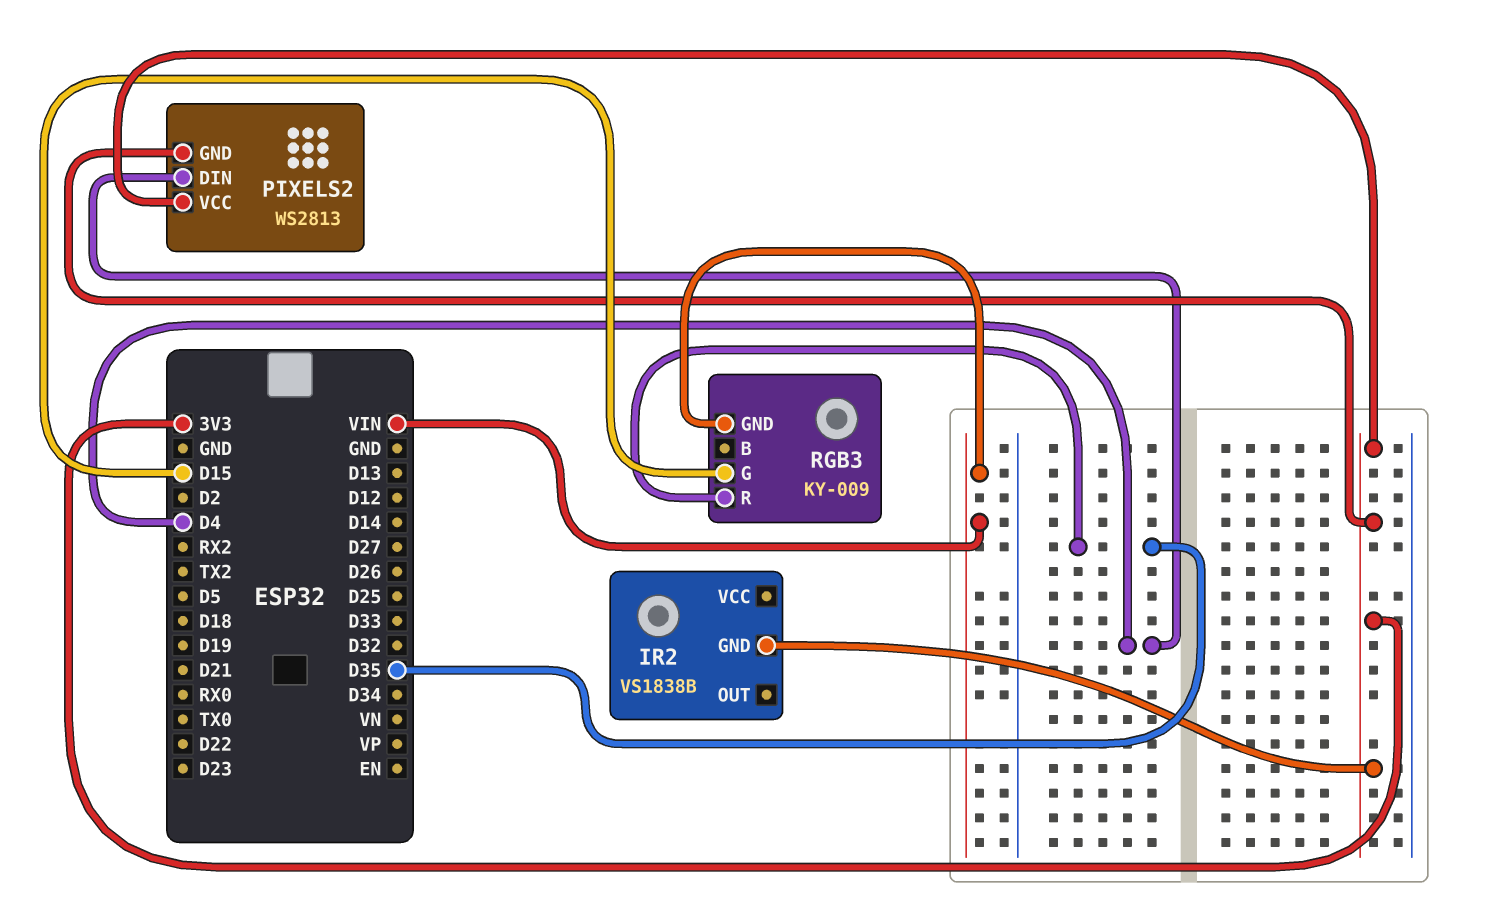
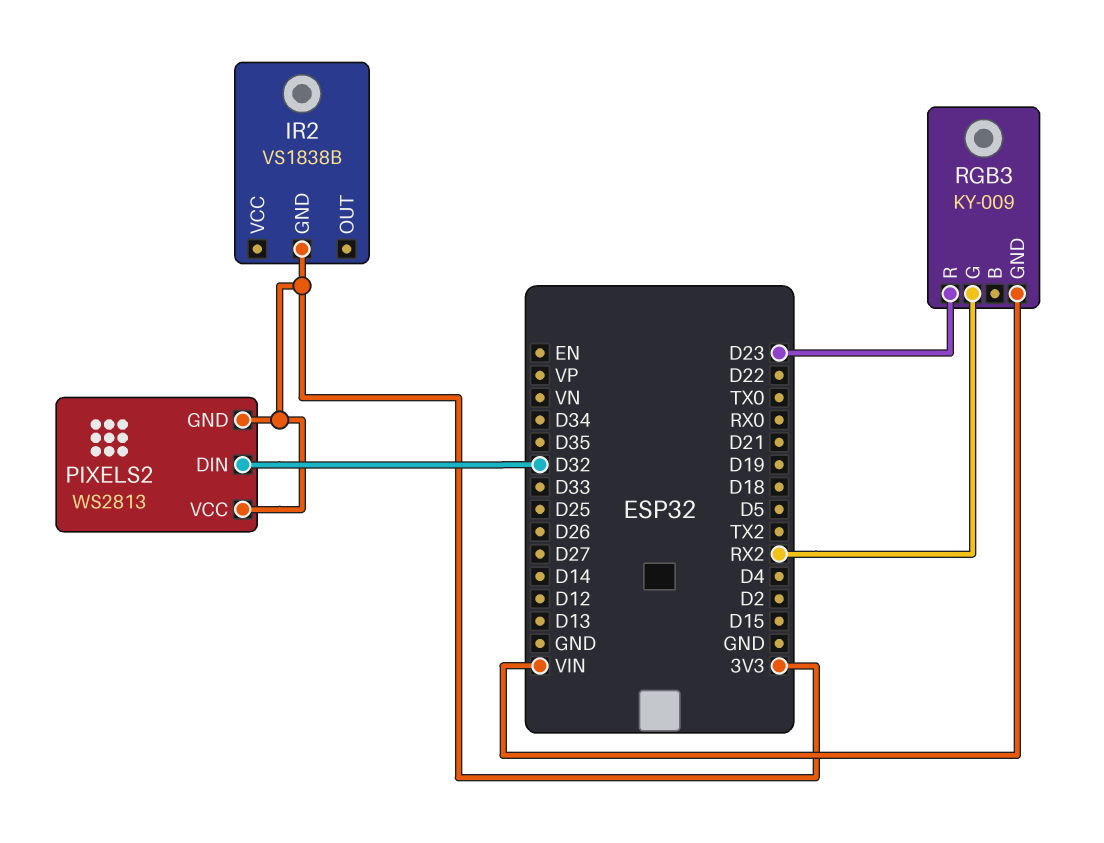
PIXELS2 pin DIN: D4 -> D32
RGB3 pin G: D15 -> RX2
RGB3 pin R: D35 -> D23

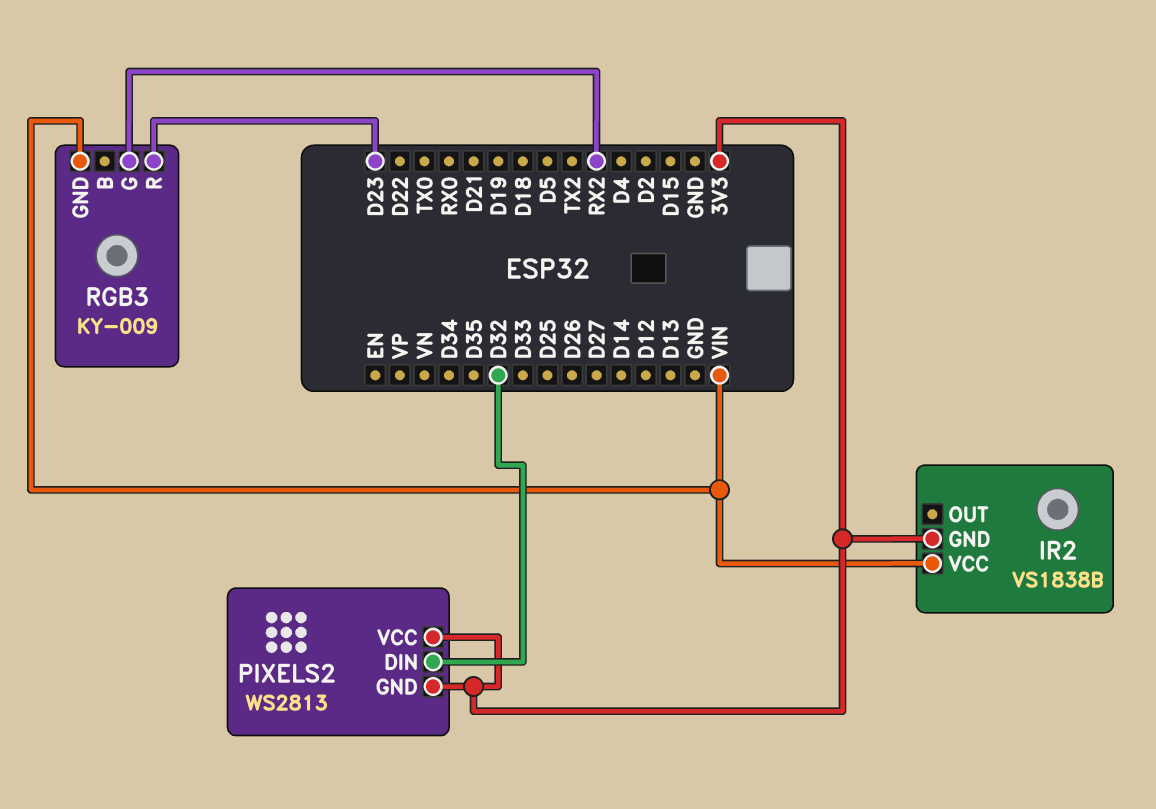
IR2 pin VCC: none -> VIN

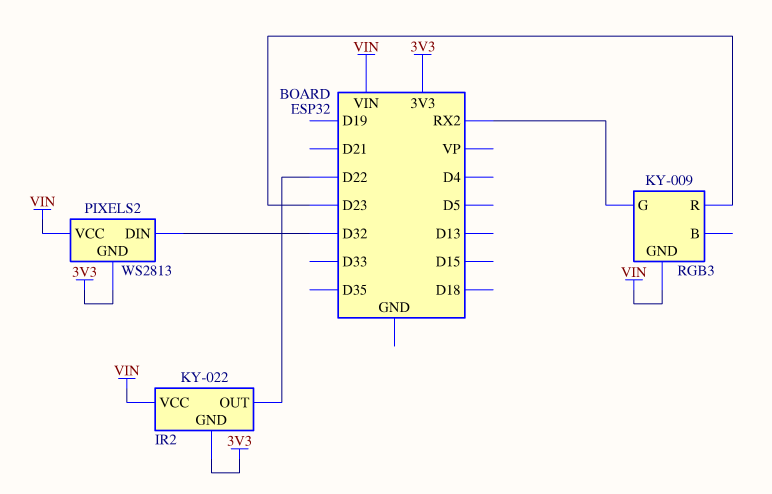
IR2: VS1838B -> KY-022
IR2 pin OUT: none -> D22
PIXELS2 pin VCC: 3V3 -> VIN

